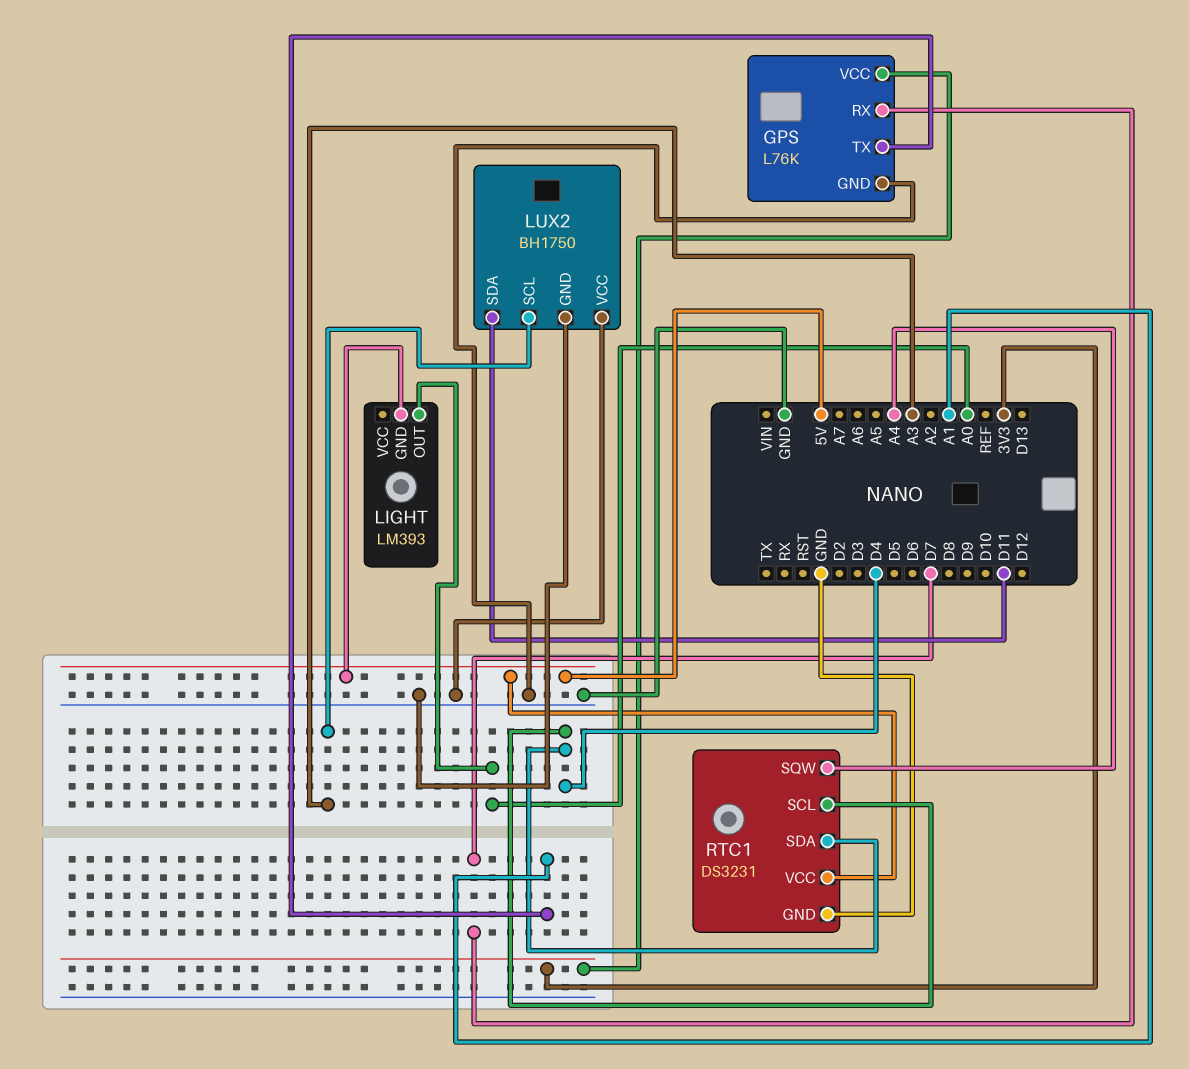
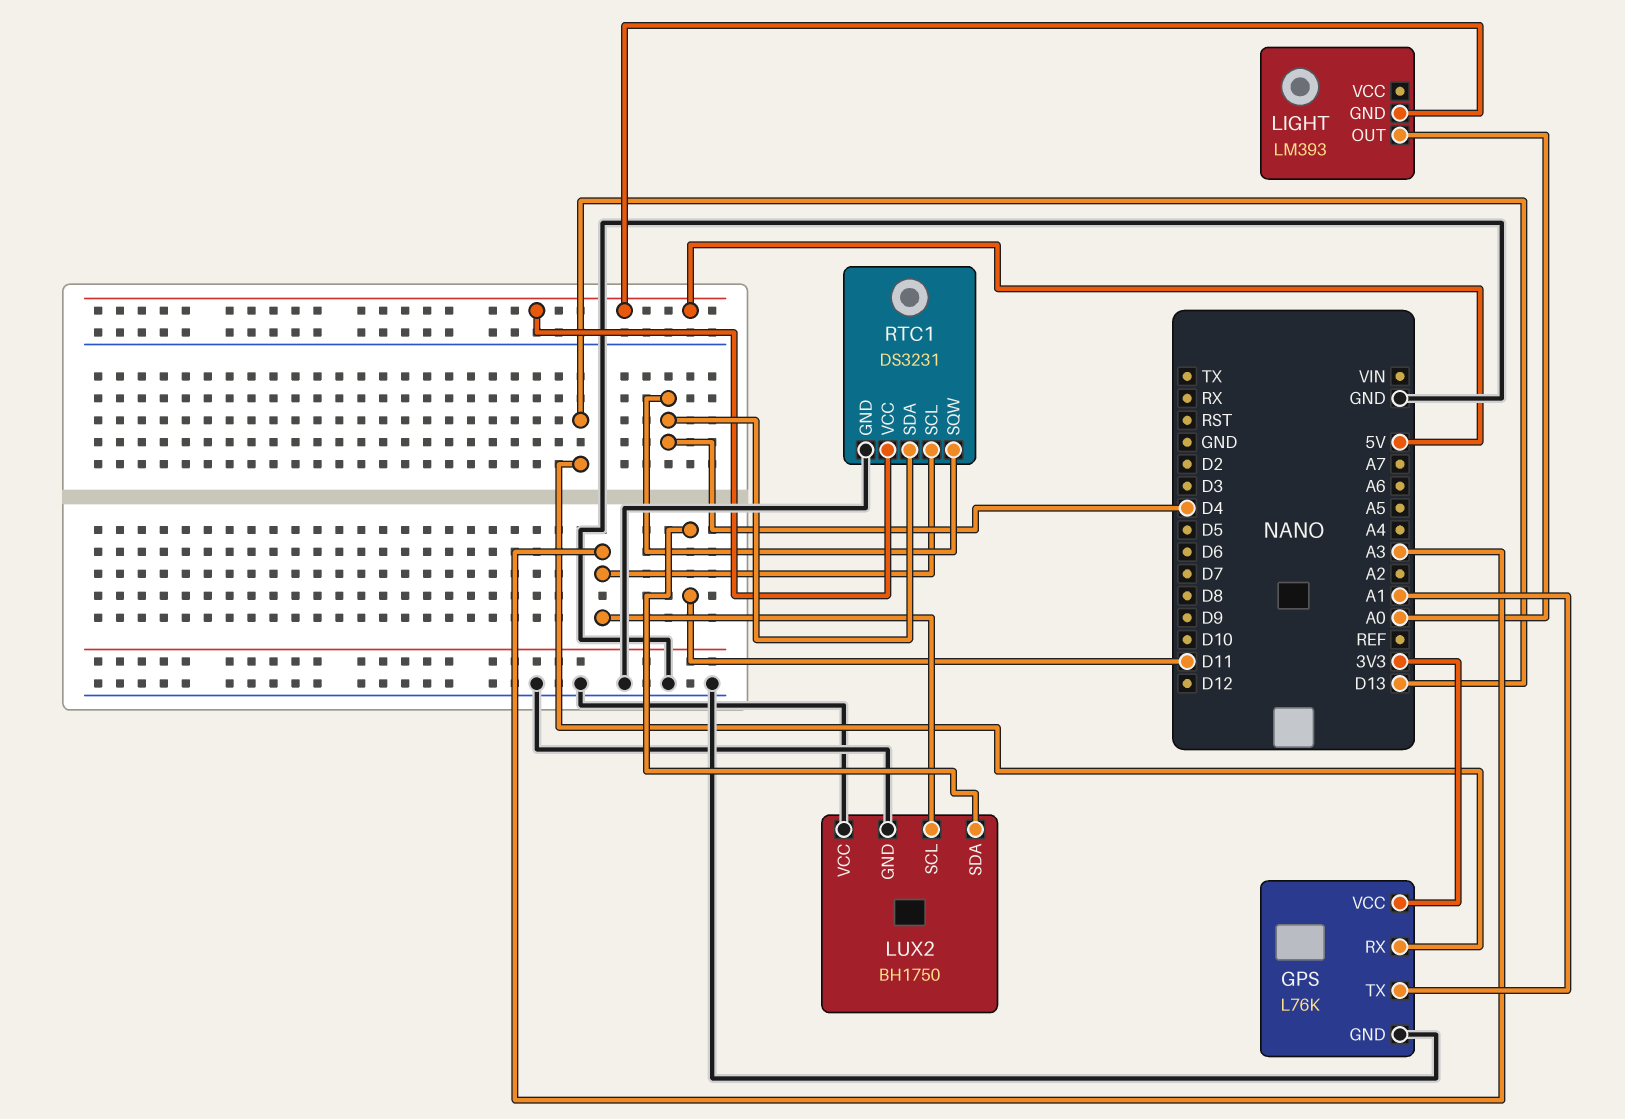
GPS pin RX: D7 -> D13
RTC1 pin SCL: D4 -> A3
RTC1 pin SQW: A4 -> D4

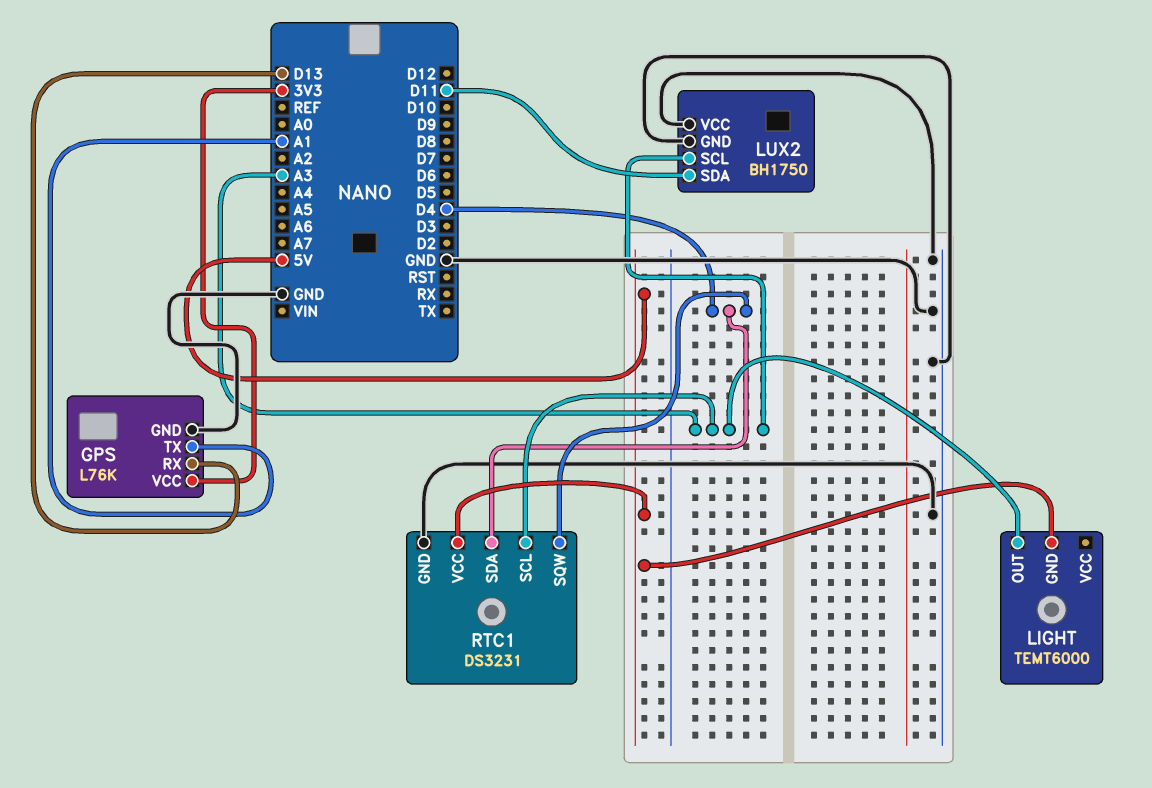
LIGHT: LM393 -> TEMT6000
LIGHT pin OUT: A0 -> A3

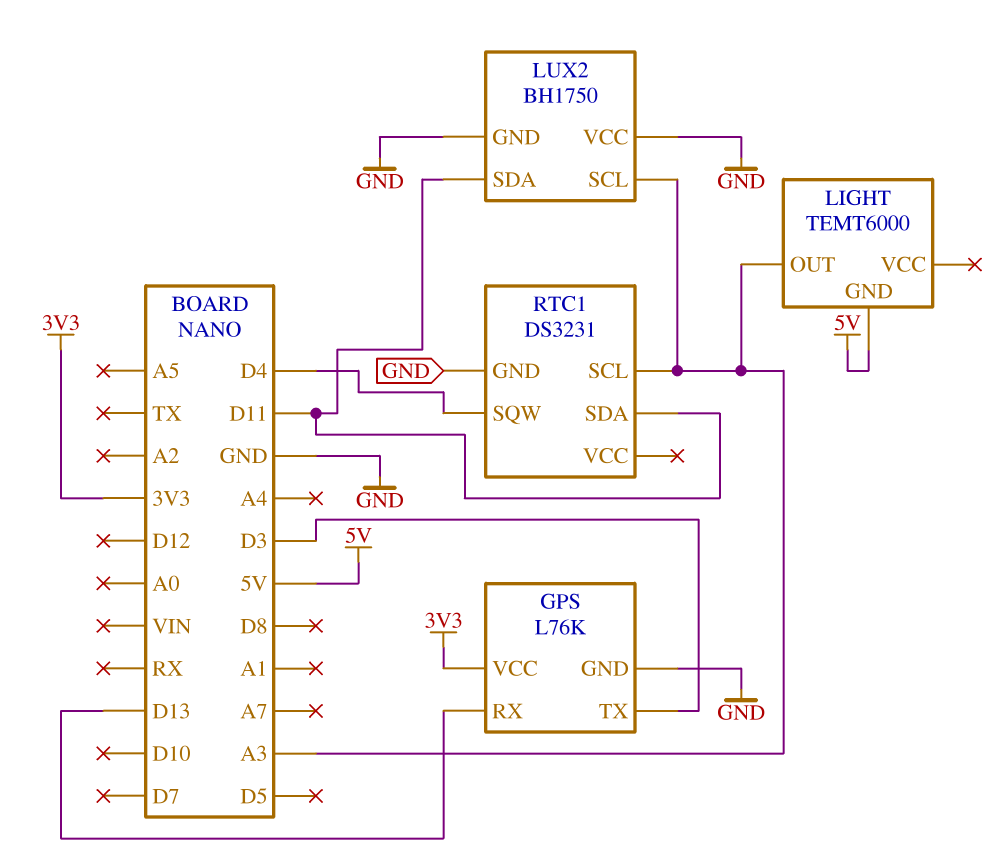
GPS pin TX: A1 -> D3
RTC1 pin SDA: D4 -> D11
RTC1 pin VCC: 5V -> none

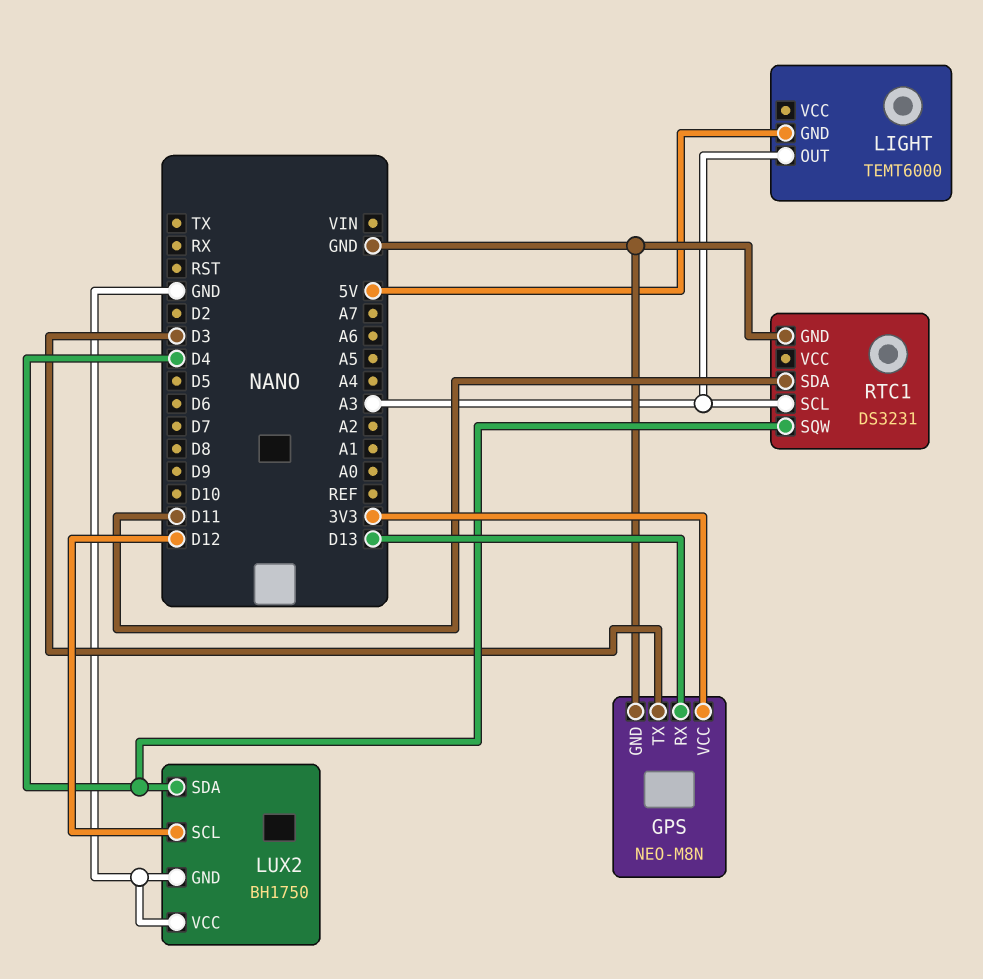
GPS: L76K -> NEO-M8N
LUX2 pin SCL: A3 -> D12
LUX2 pin SDA: D11 -> D4

